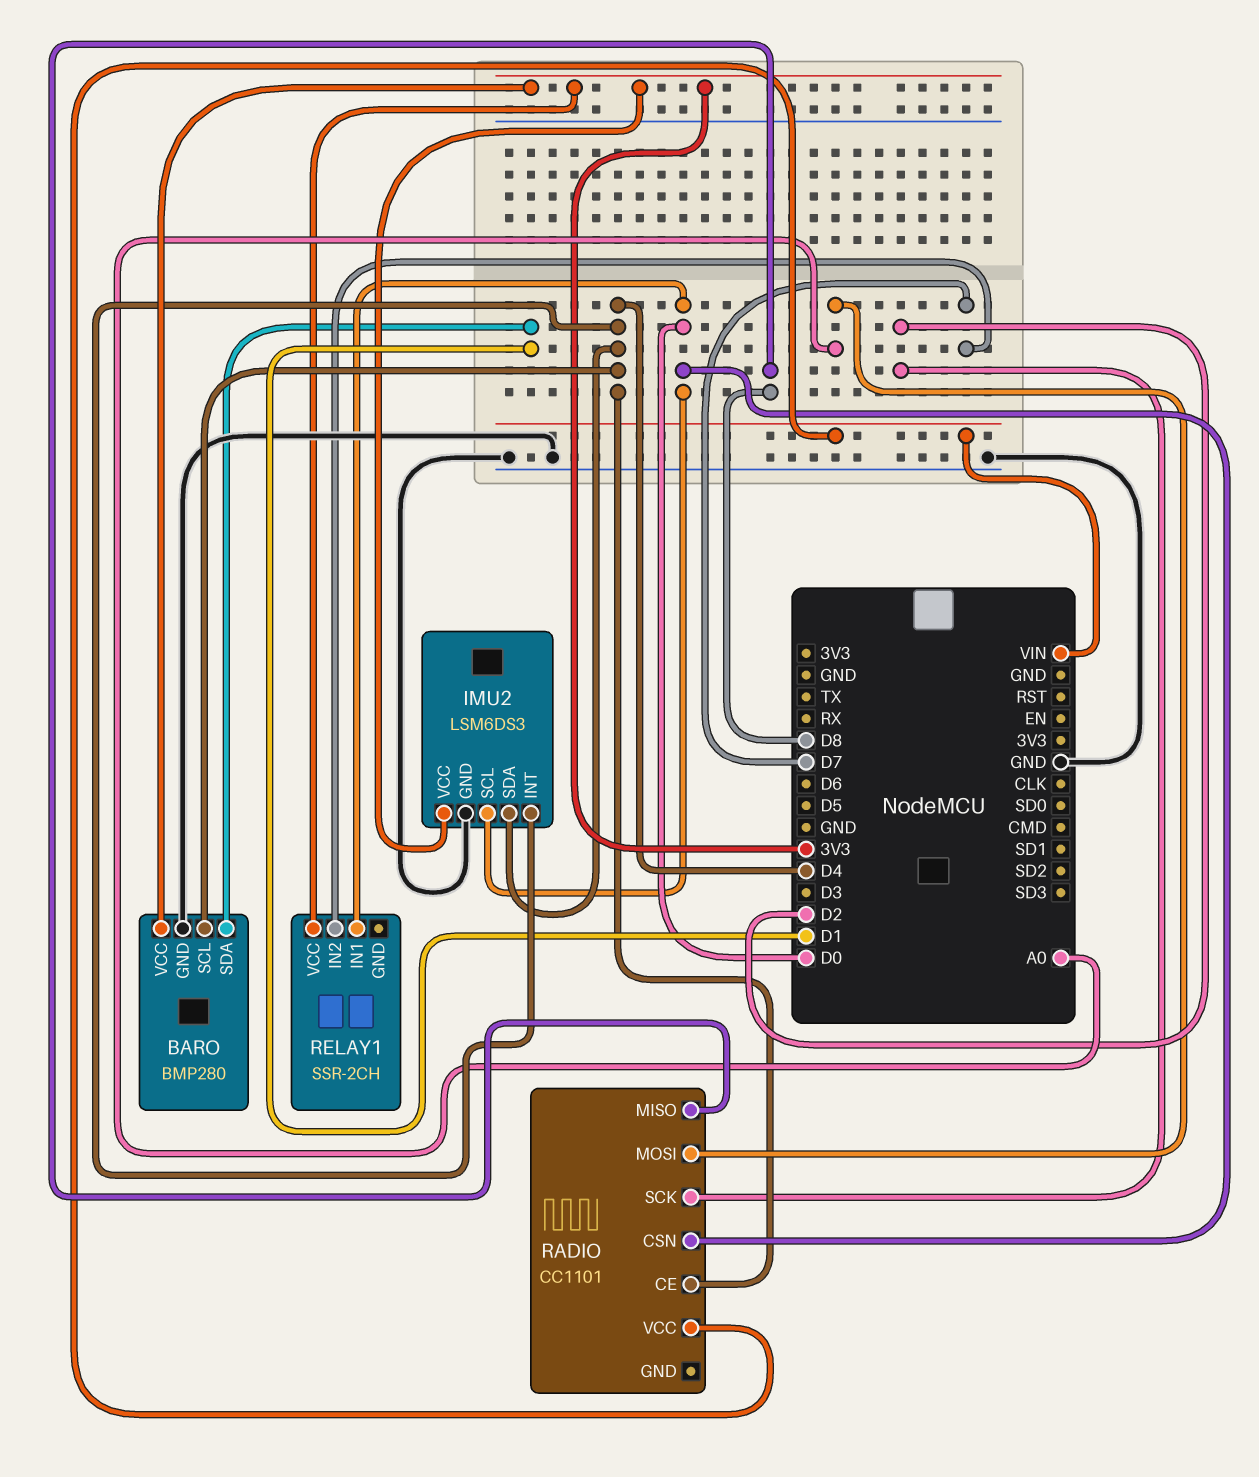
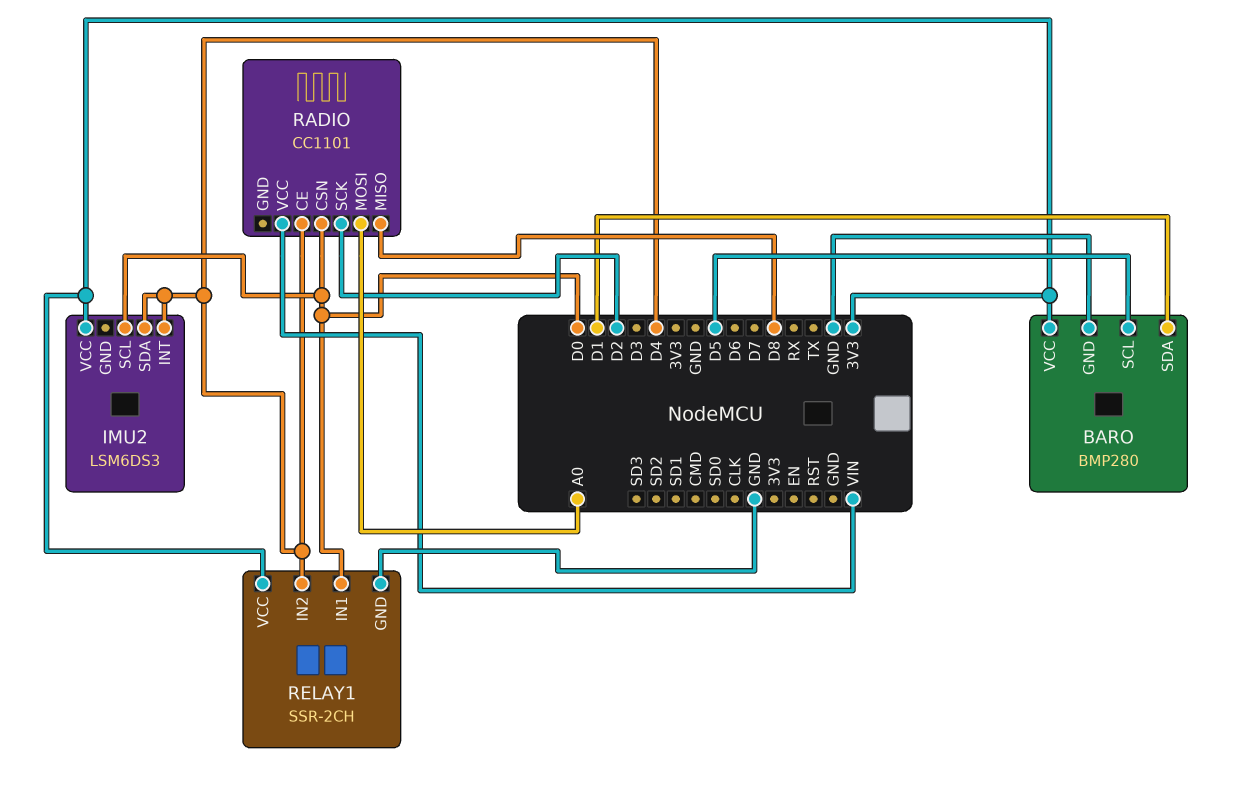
BARO pin SCL: D4 -> D5
IMU2 pin GND: GND -> none
RELAY1 pin GND: none -> GND
RELAY1 pin IN2: D7 -> D4

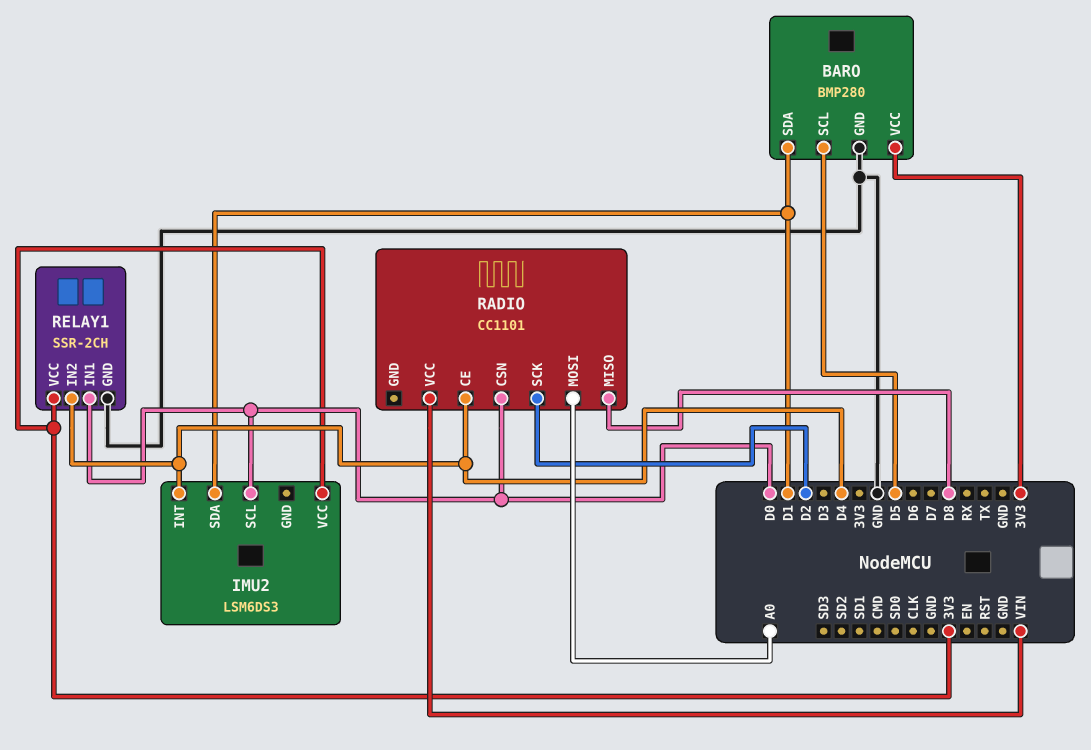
IMU2 pin SDA: D4 -> D1

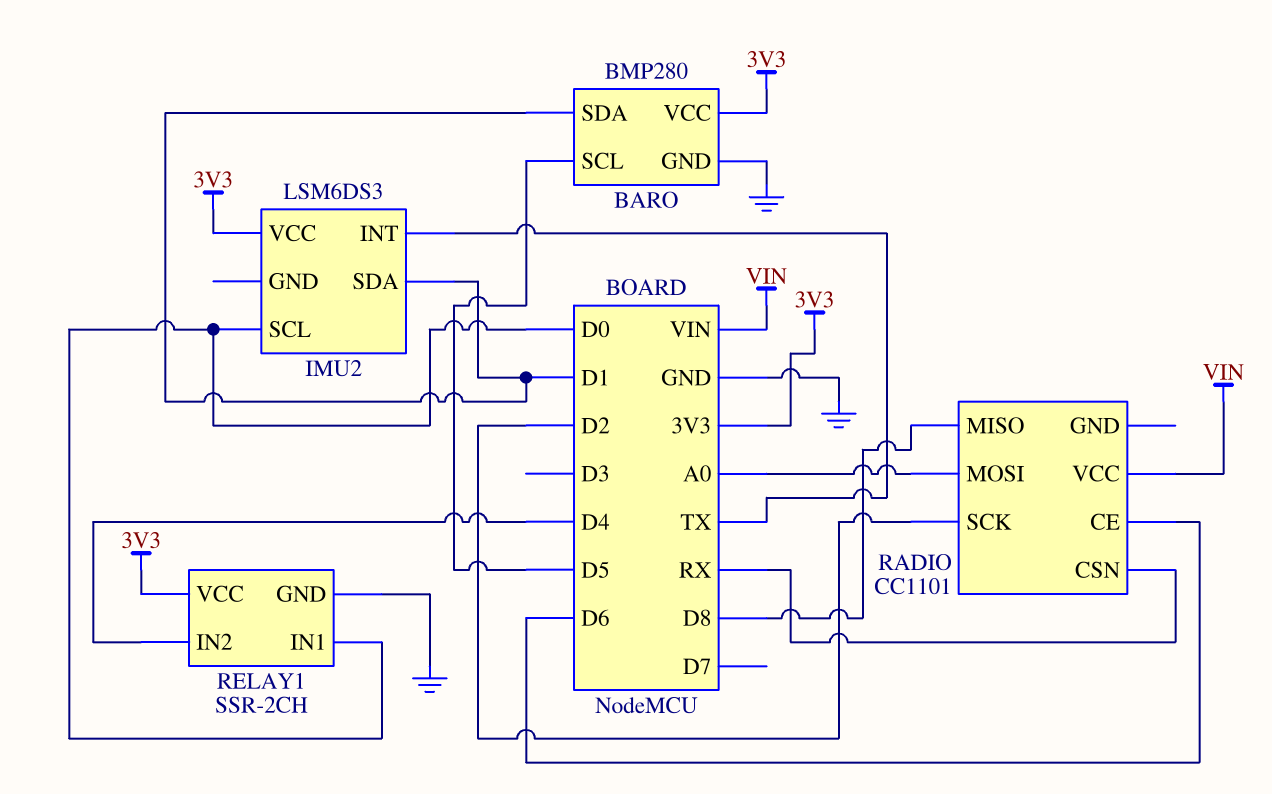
IMU2 pin INT: D4 -> TX
RADIO pin CE: D4 -> D6
RADIO pin CSN: D0 -> RX

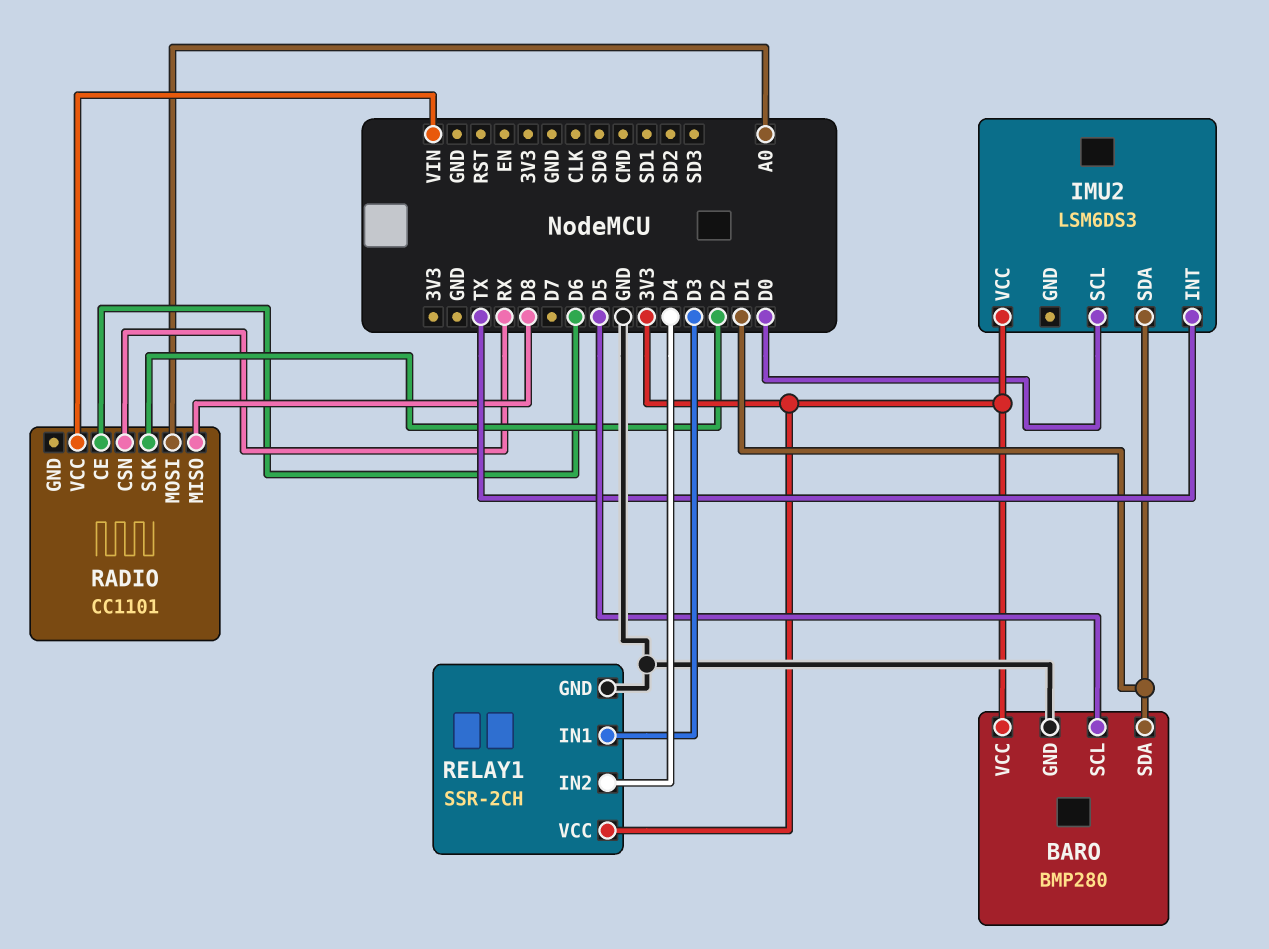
RELAY1 pin IN1: D0 -> D3

